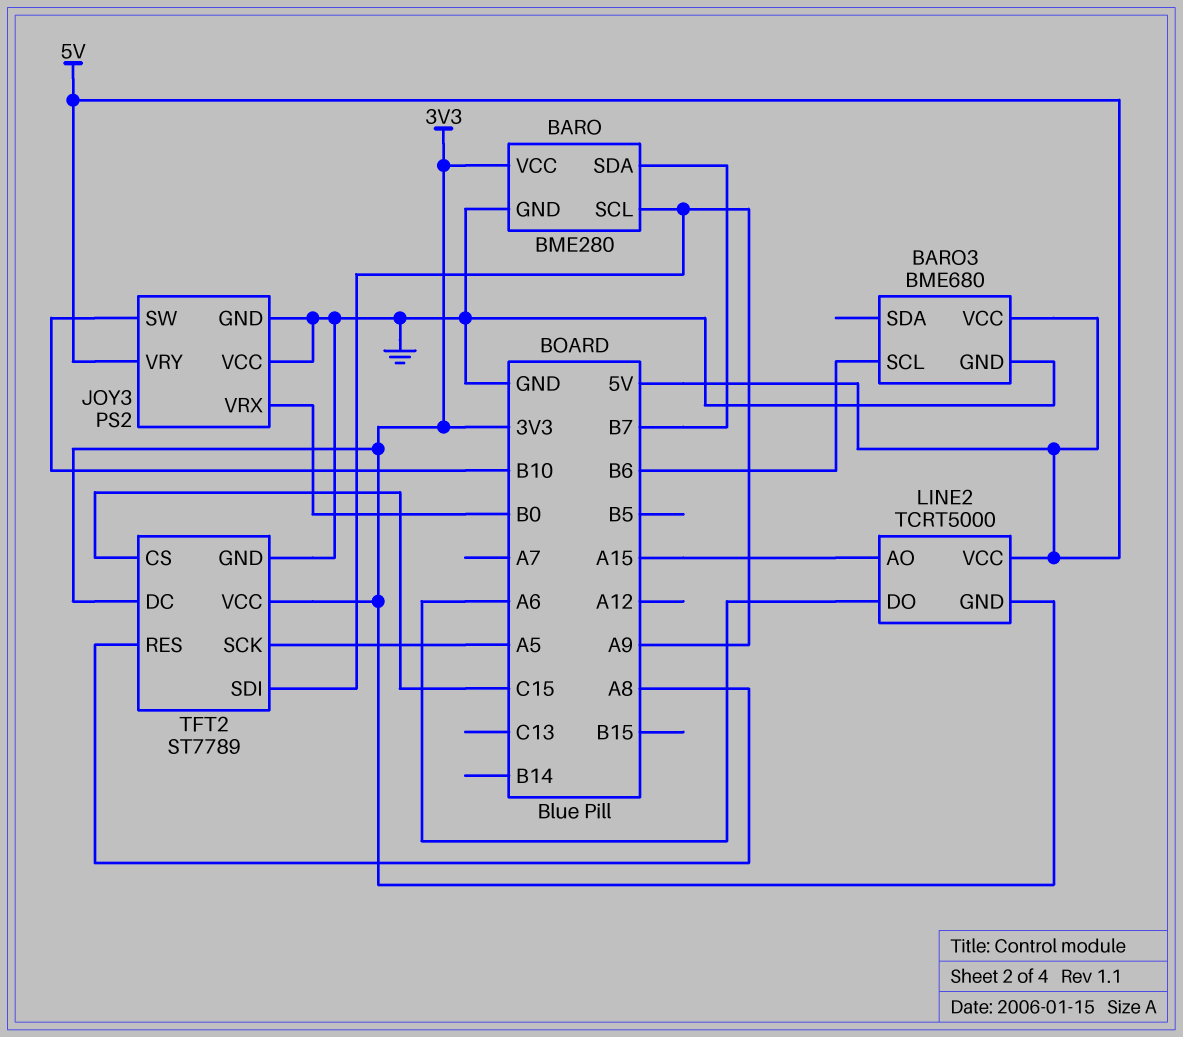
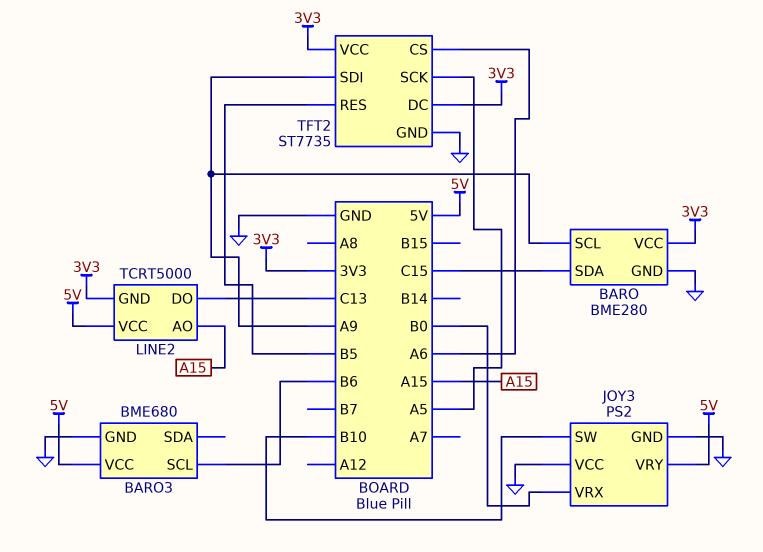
BARO pin SDA: B7 -> C15
LINE2 pin DO: A6 -> C13
TFT2: ST7789 -> ST7735
TFT2 pin CS: C15 -> A6
TFT2 pin RES: A8 -> B5

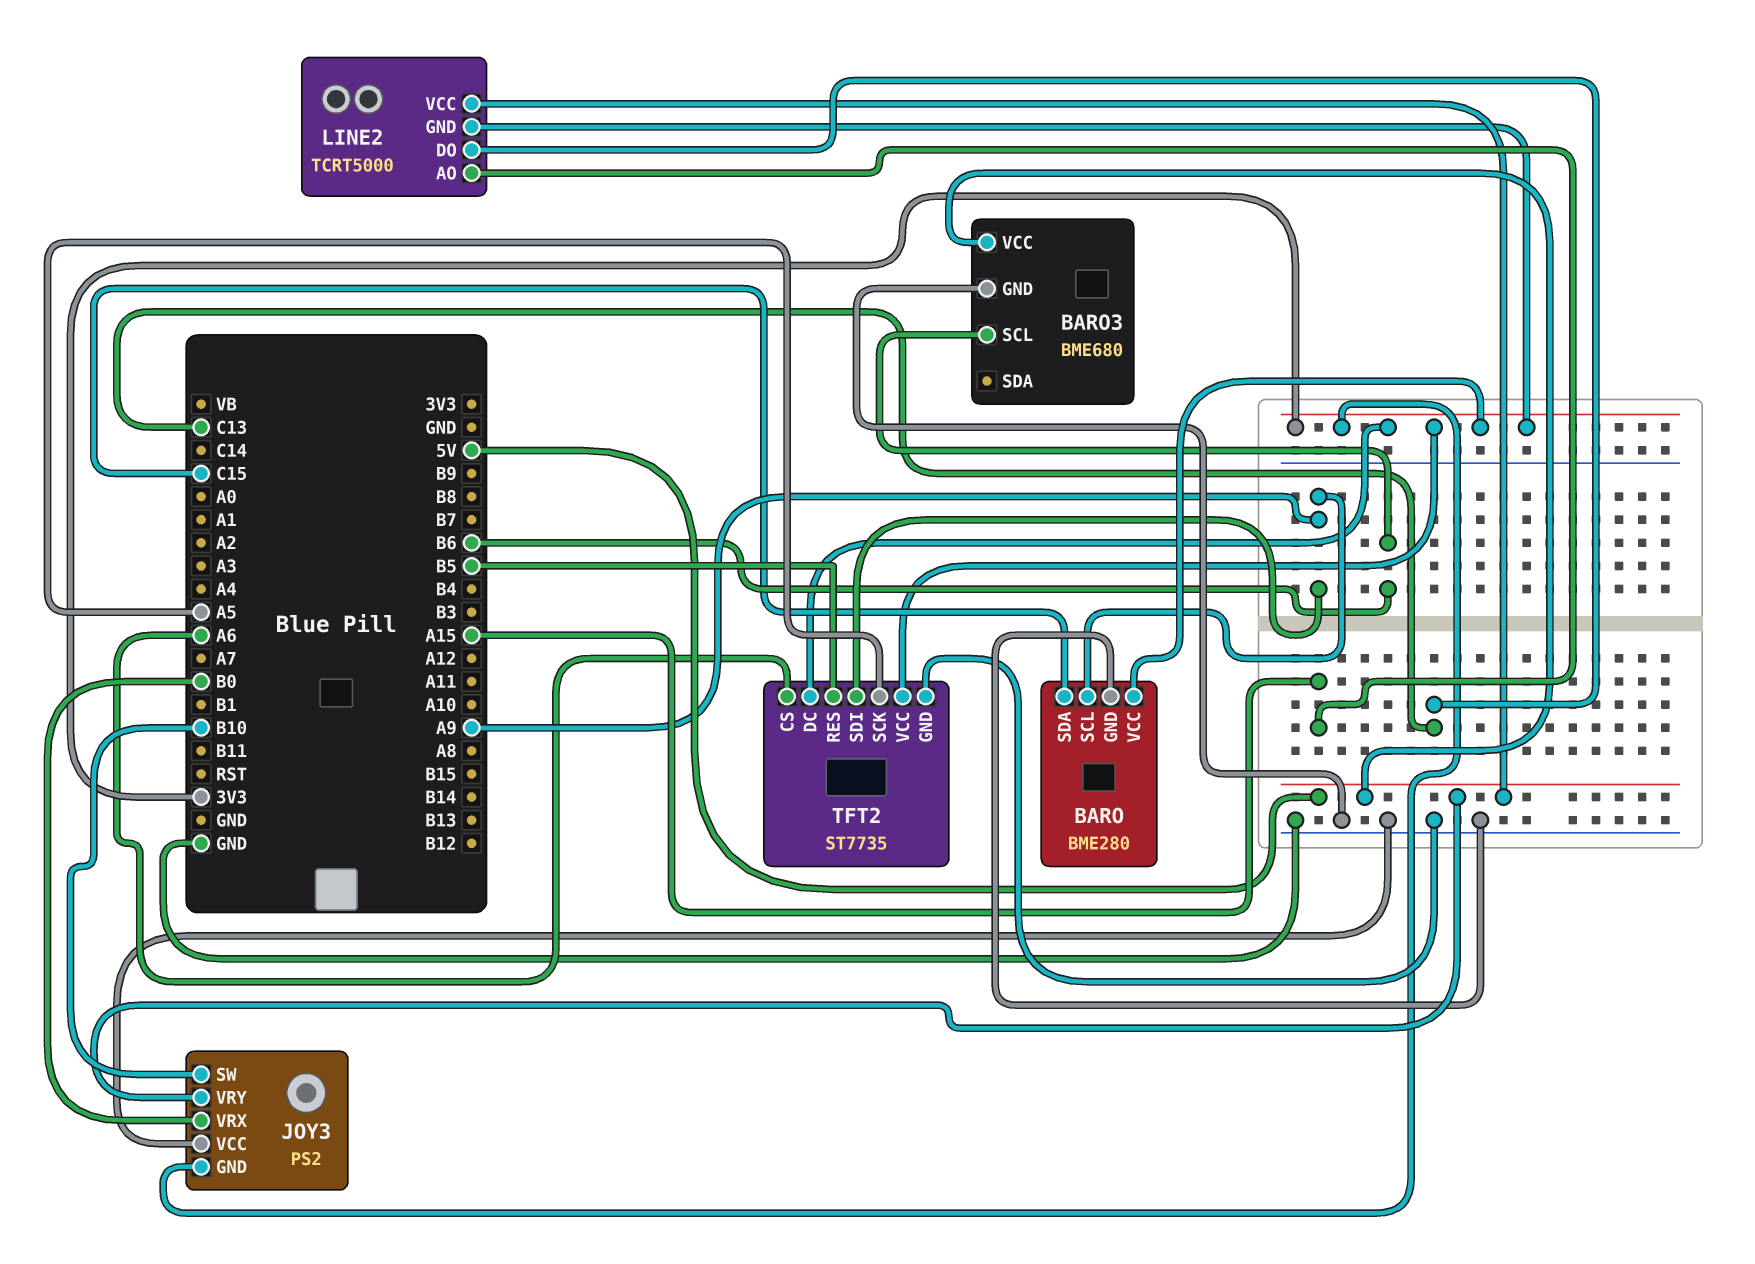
JOY3 pin GND: GND -> 3V3

